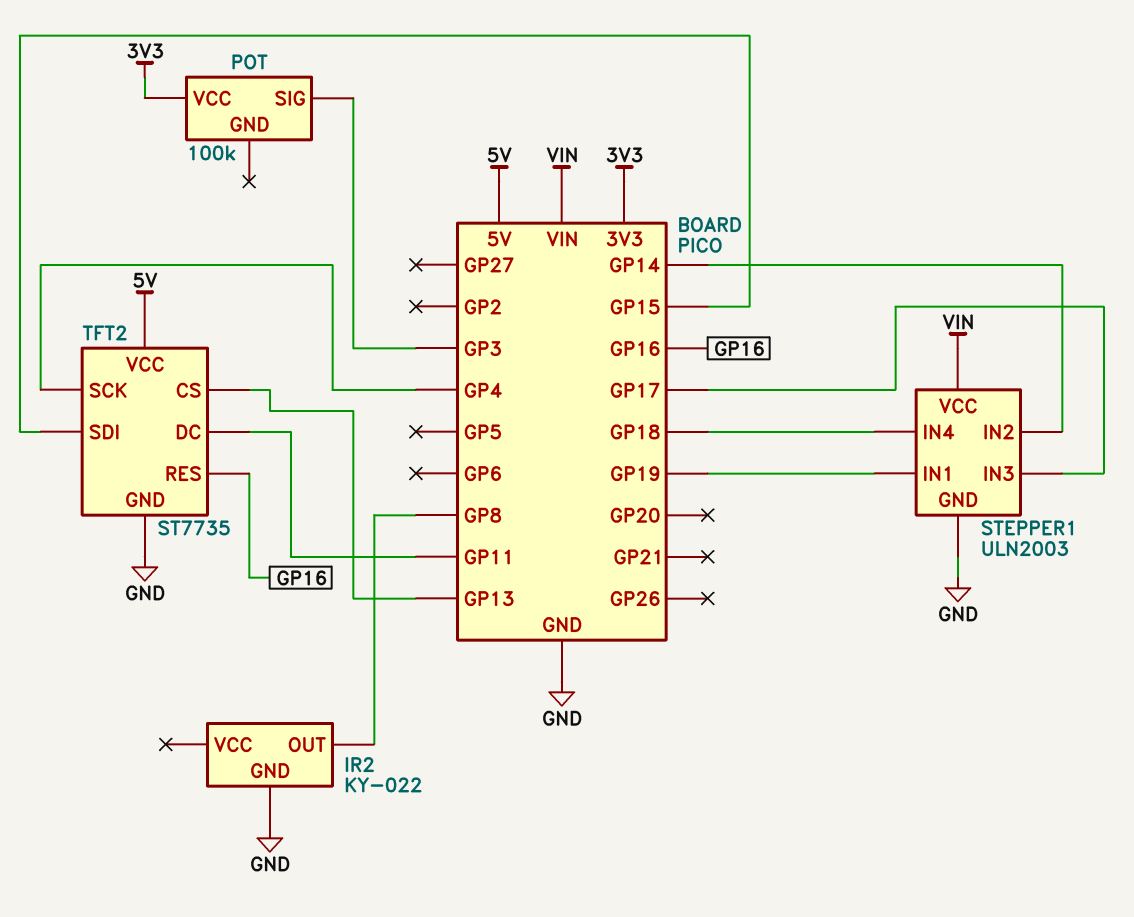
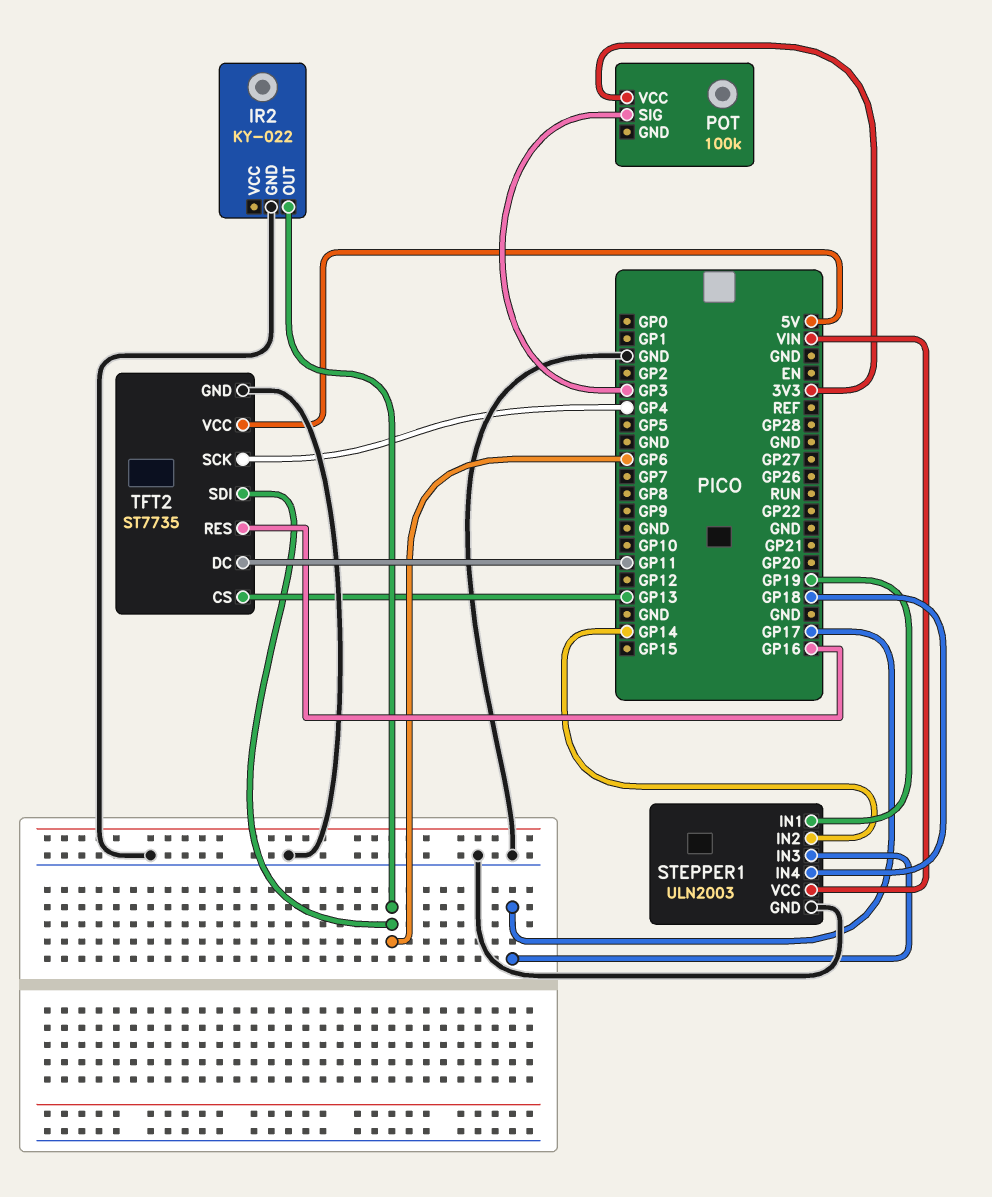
IR2 pin OUT: GP8 -> GP6
TFT2 pin SDI: GP15 -> GP6

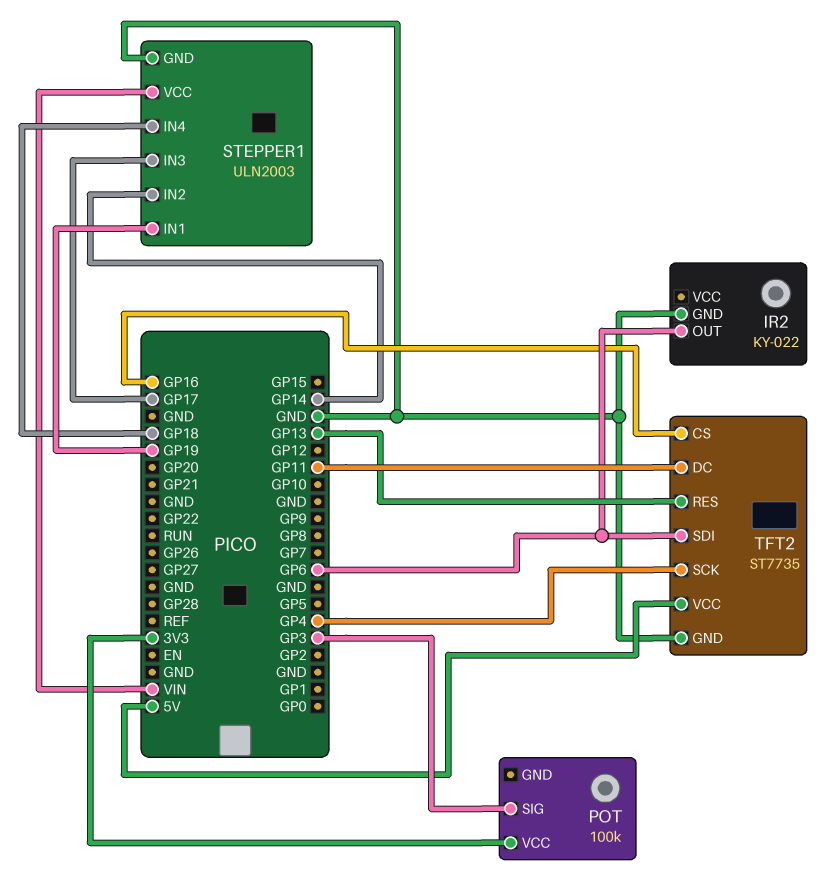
TFT2 pin CS: GP13 -> GP16
TFT2 pin RES: GP16 -> GP13

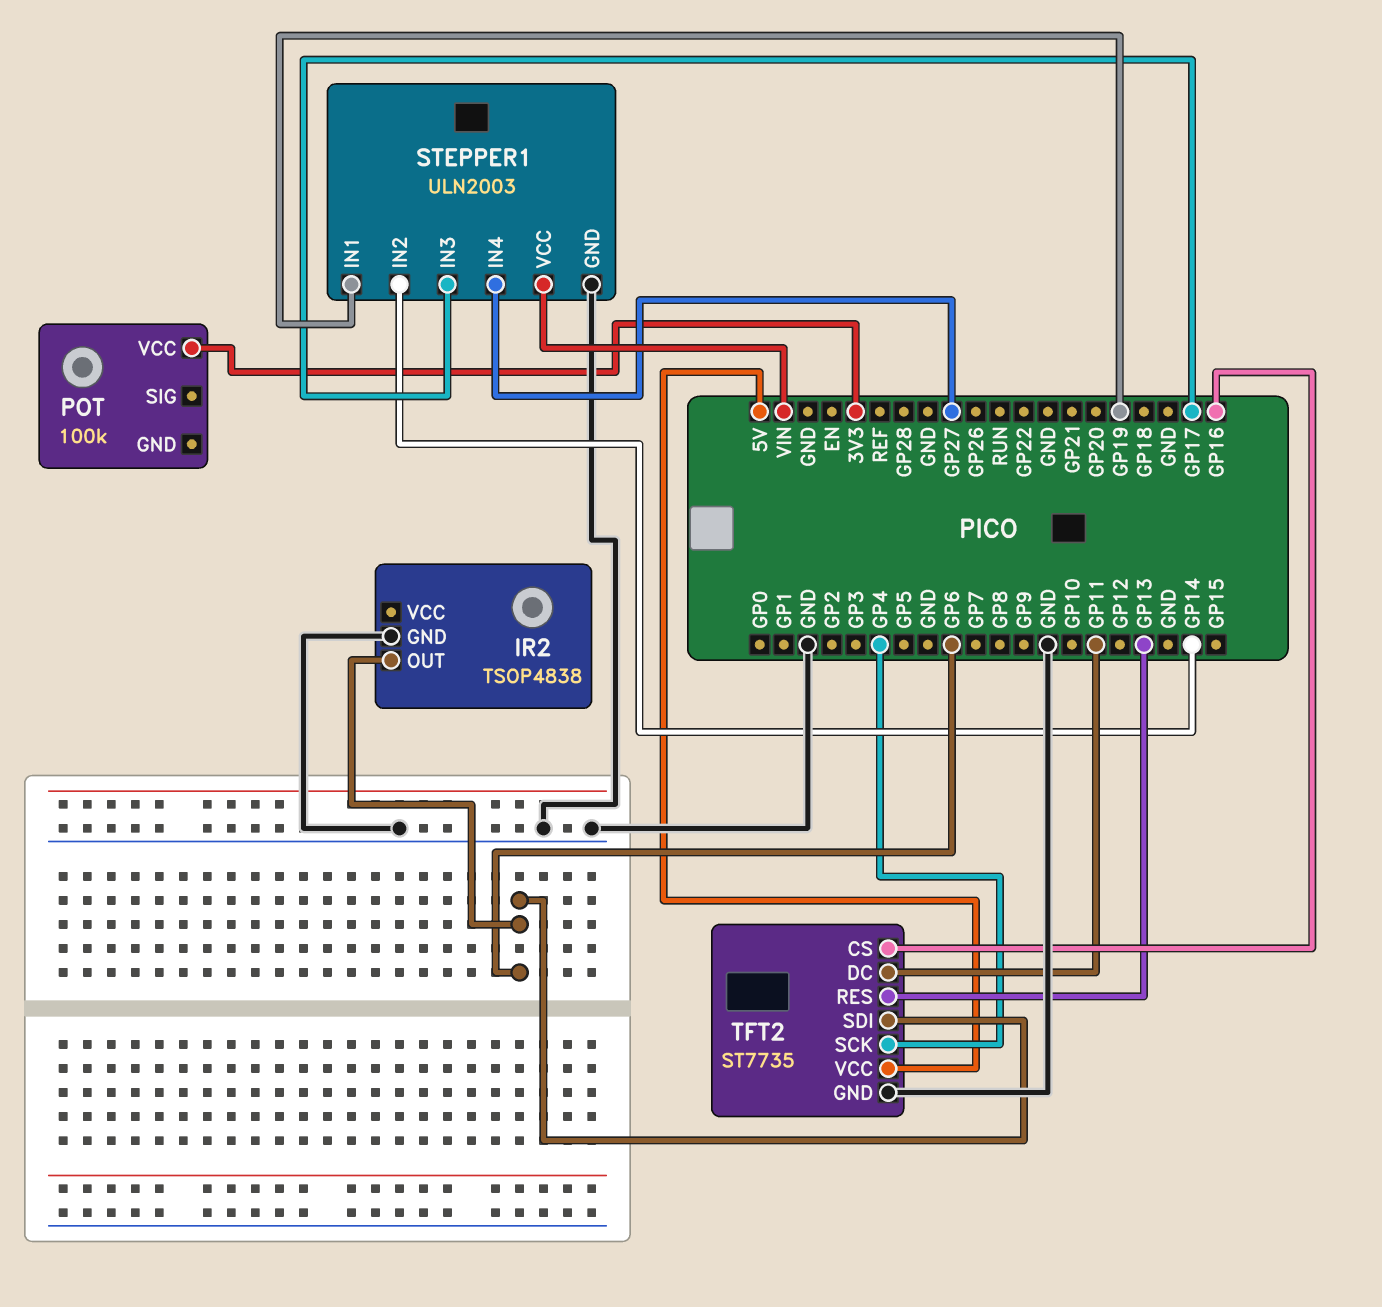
IR2: KY-022 -> TSOP4838
POT pin SIG: GP3 -> none
STEPPER1 pin IN4: GP18 -> GP27

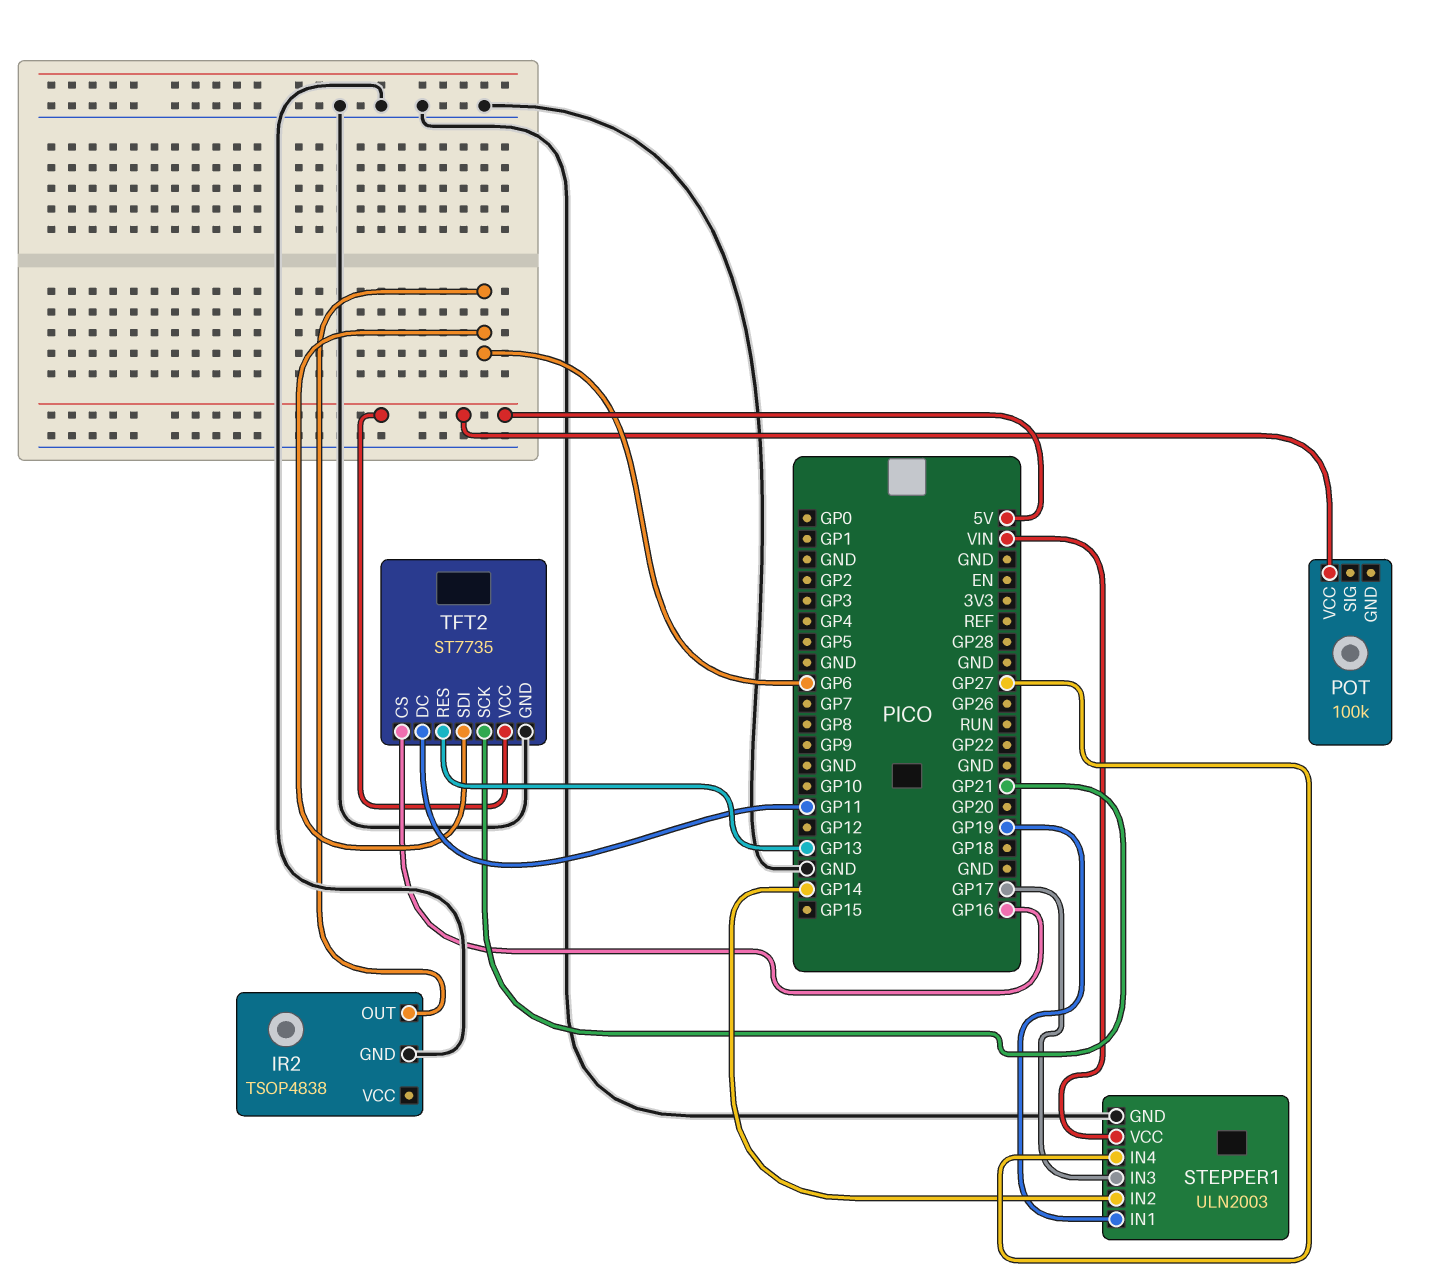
POT pin VCC: 3V3 -> 5V
TFT2 pin SCK: GP4 -> GP21

